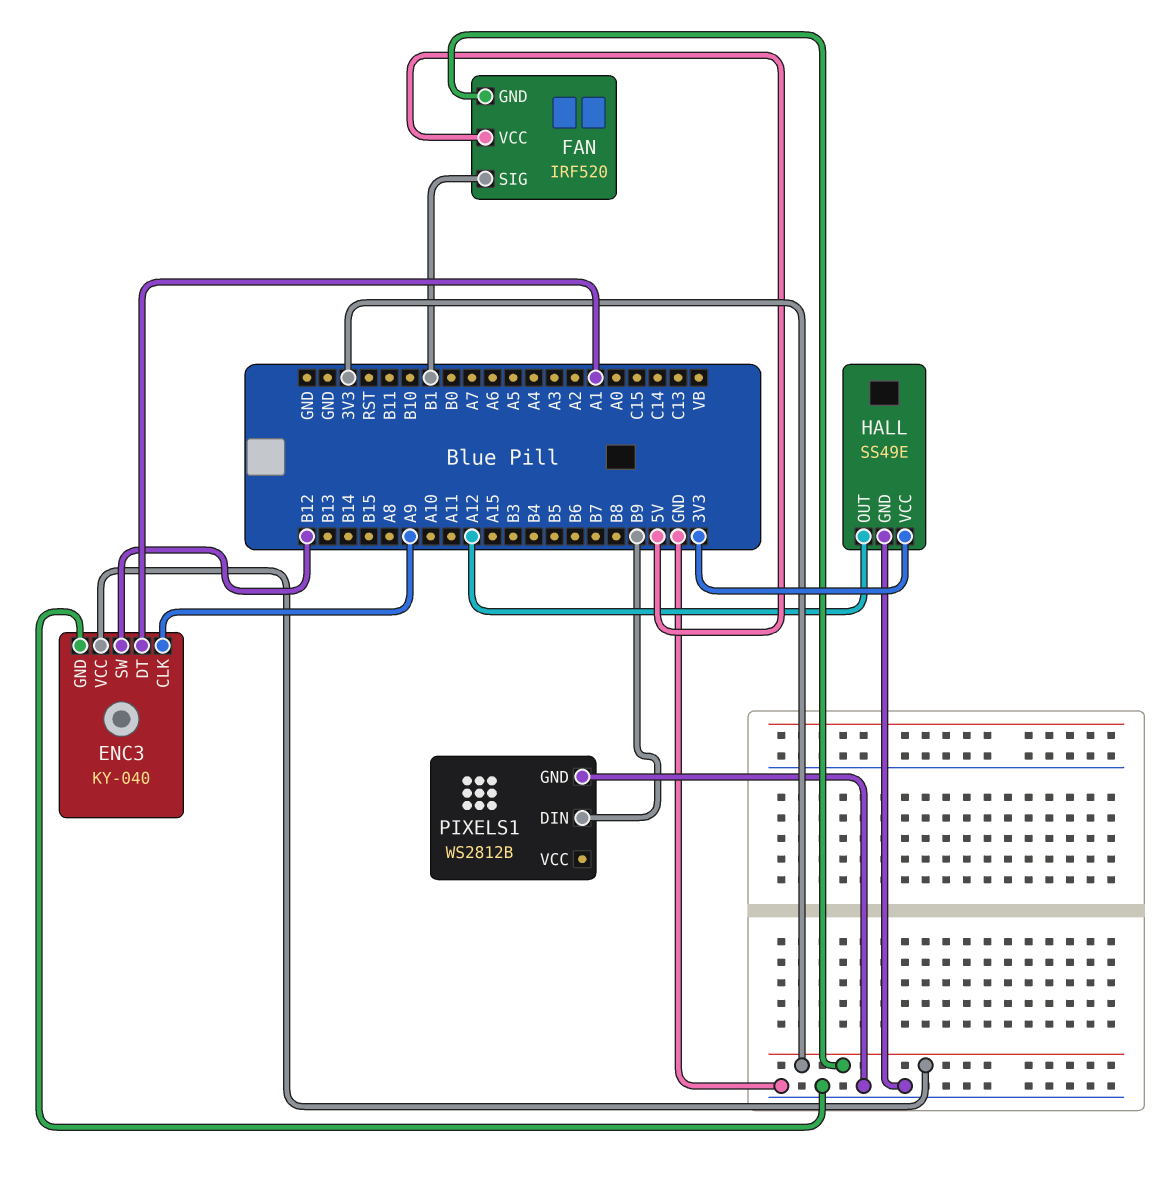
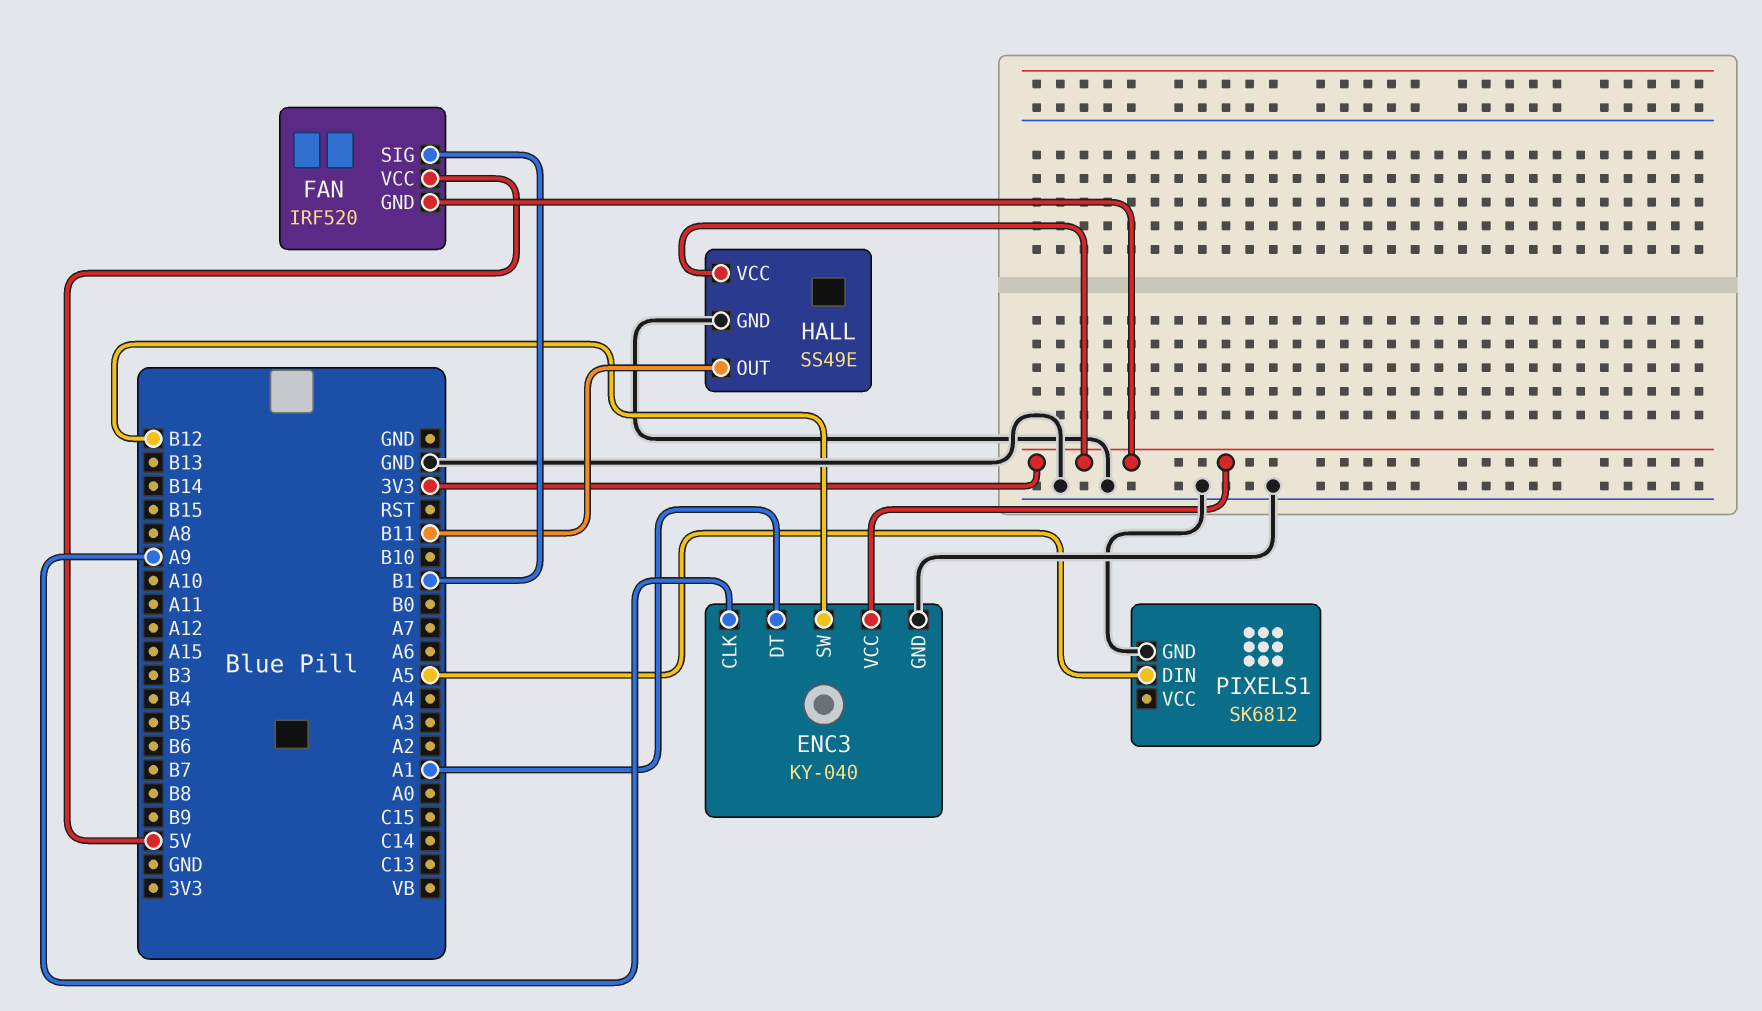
HALL pin OUT: A12 -> B11
PIXELS1: WS2812B -> SK6812
PIXELS1 pin DIN: B9 -> A5

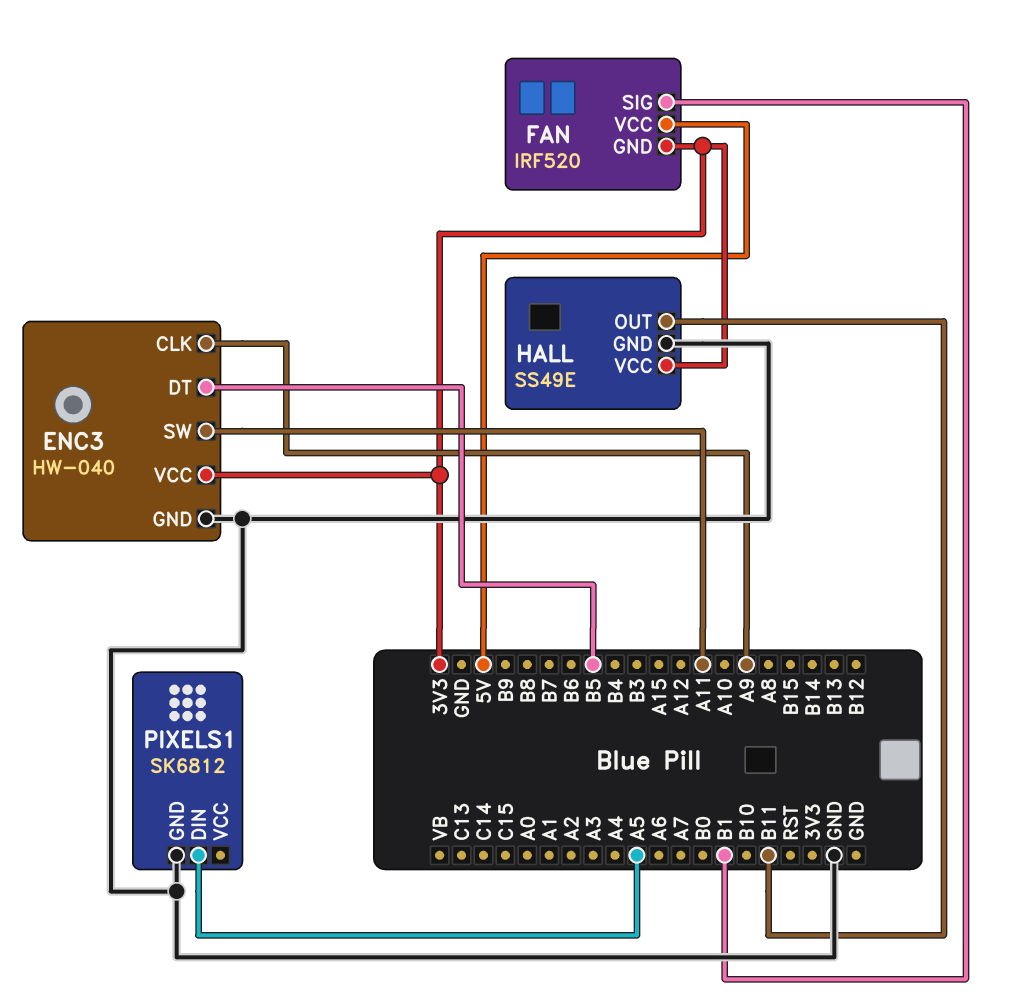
ENC3: KY-040 -> HW-040
ENC3 pin DT: A1 -> B5
ENC3 pin SW: B12 -> A11

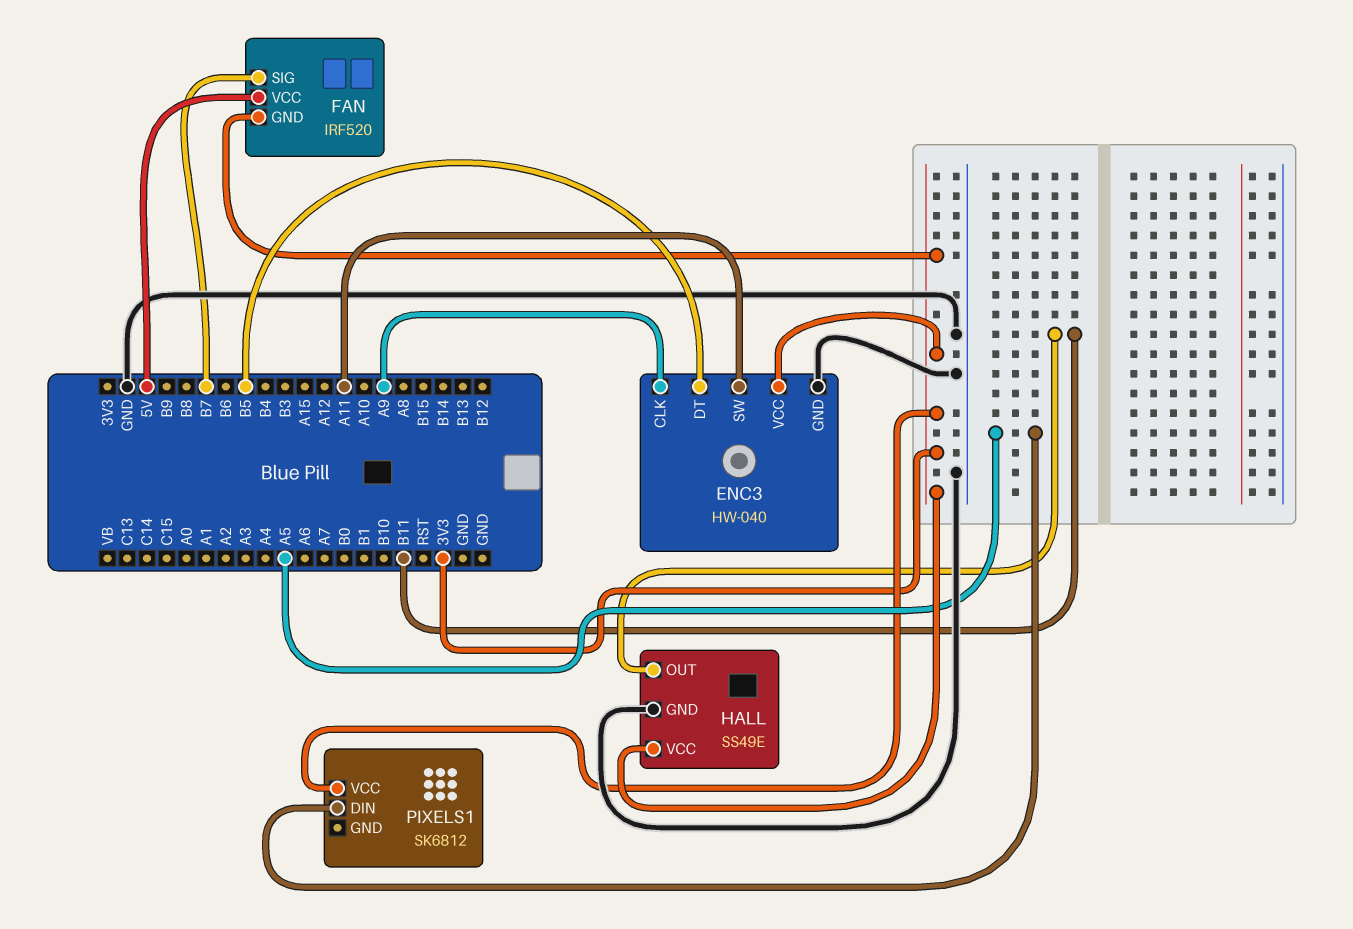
FAN pin SIG: B1 -> B7
PIXELS1 pin GND: GND -> none
PIXELS1 pin VCC: none -> 3V3

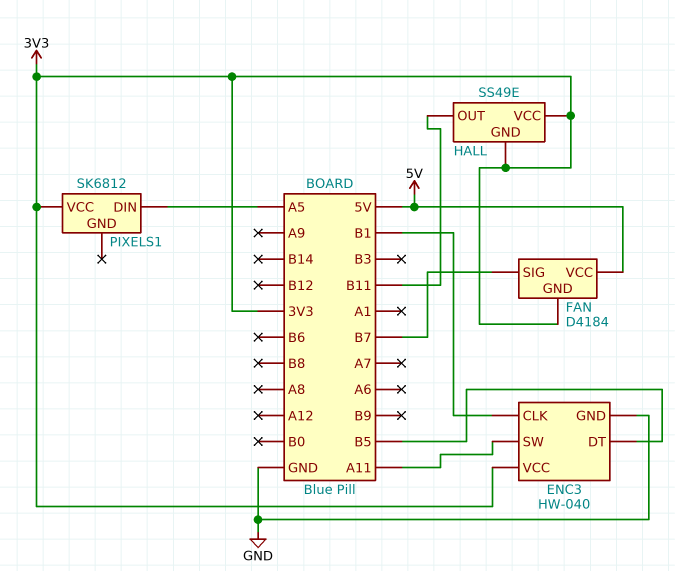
ENC3 pin CLK: A9 -> B1
FAN: IRF520 -> D4184
HALL pin GND: GND -> 3V3

